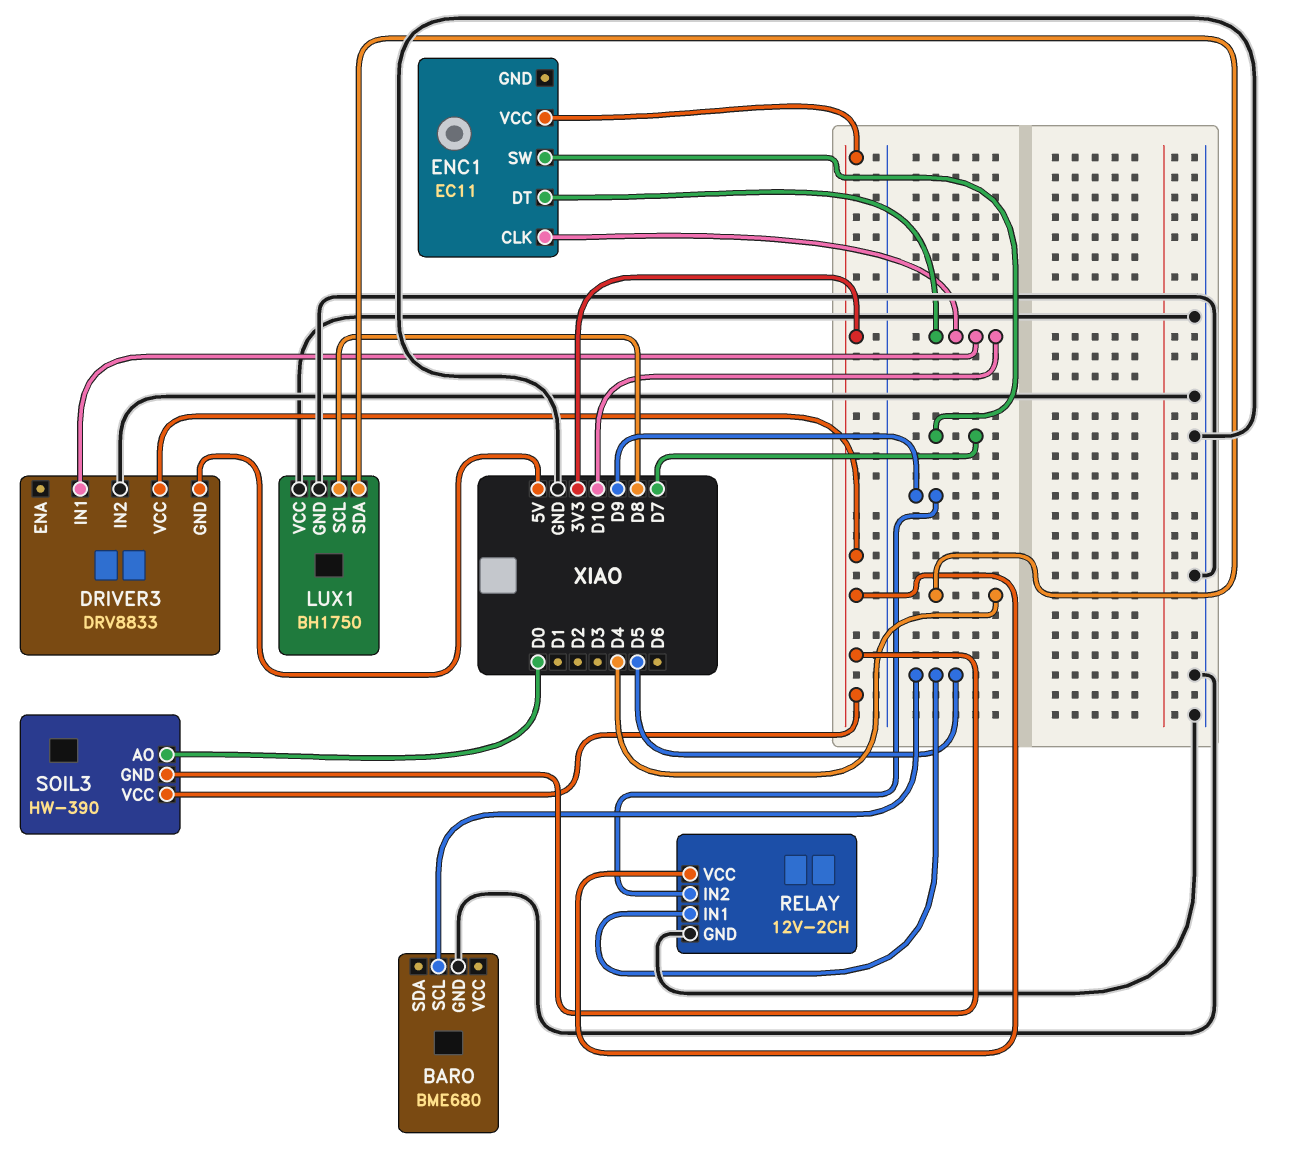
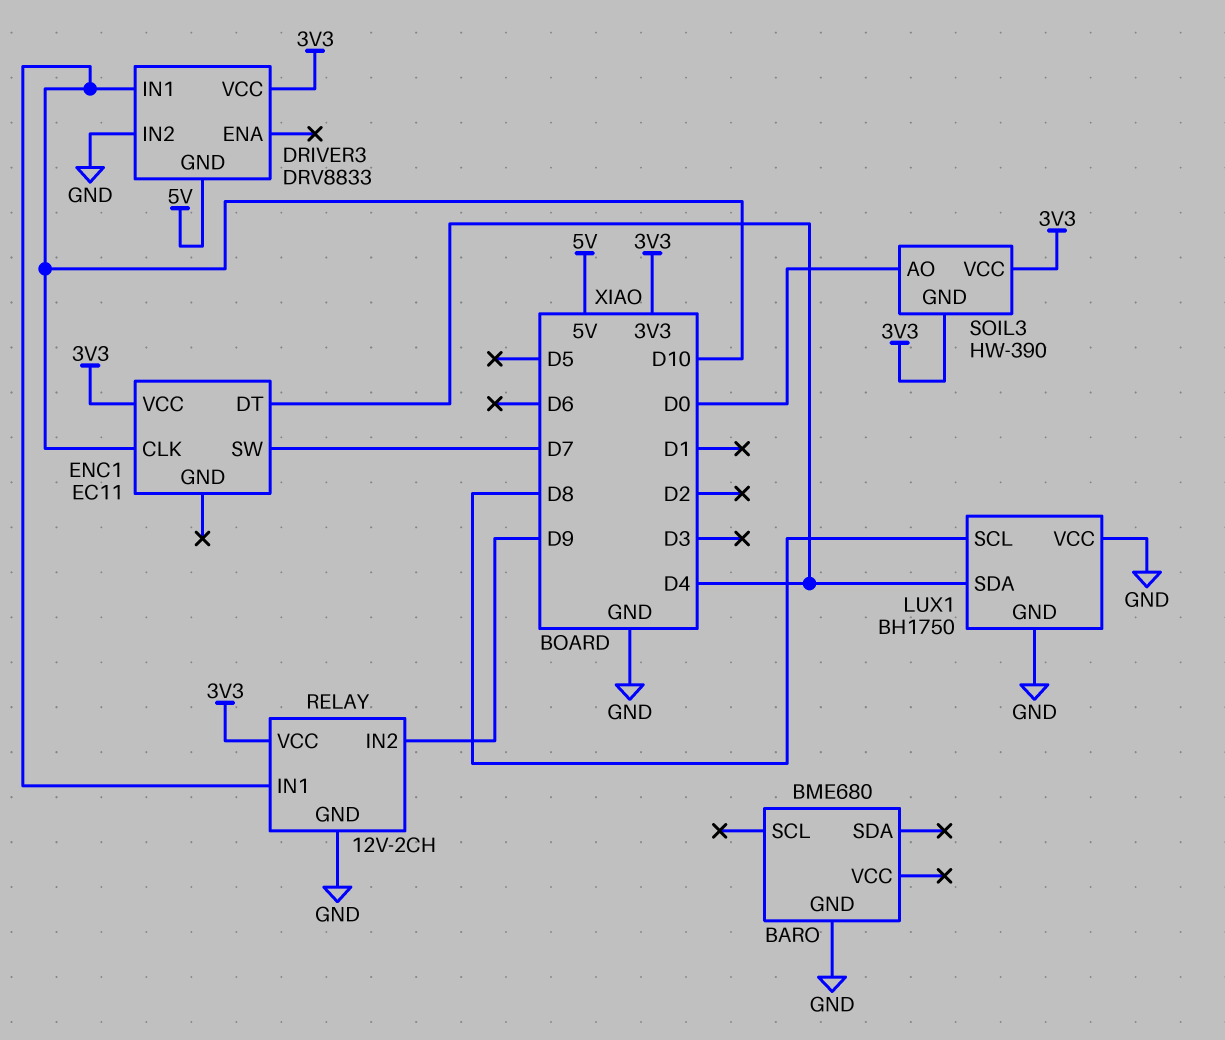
BARO pin SCL: D5 -> none
ENC1 pin DT: D10 -> D4
RELAY pin IN1: D5 -> D10

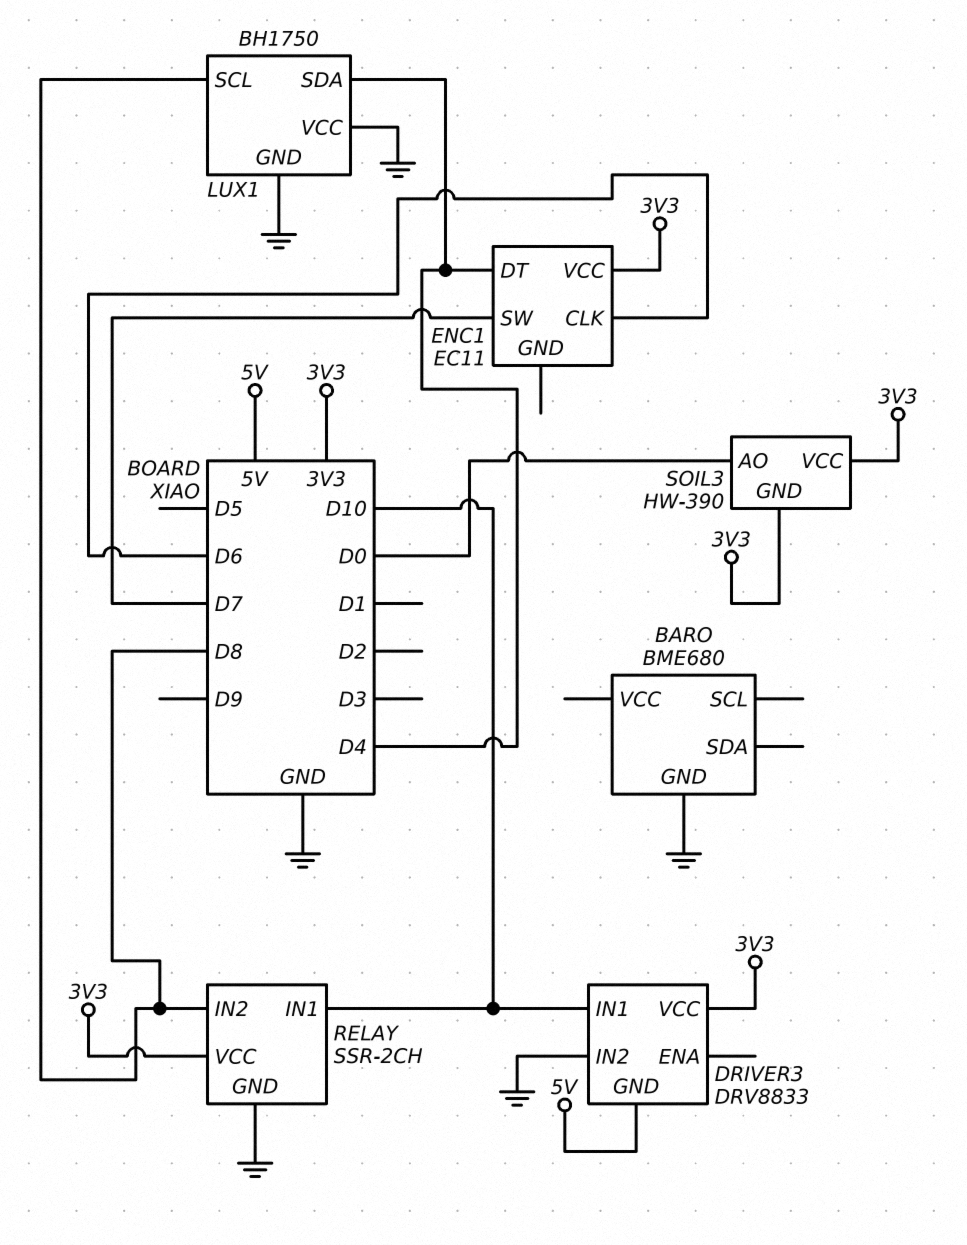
ENC1 pin CLK: D10 -> D6
RELAY: 12V-2CH -> SSR-2CH
RELAY pin IN2: D9 -> D8

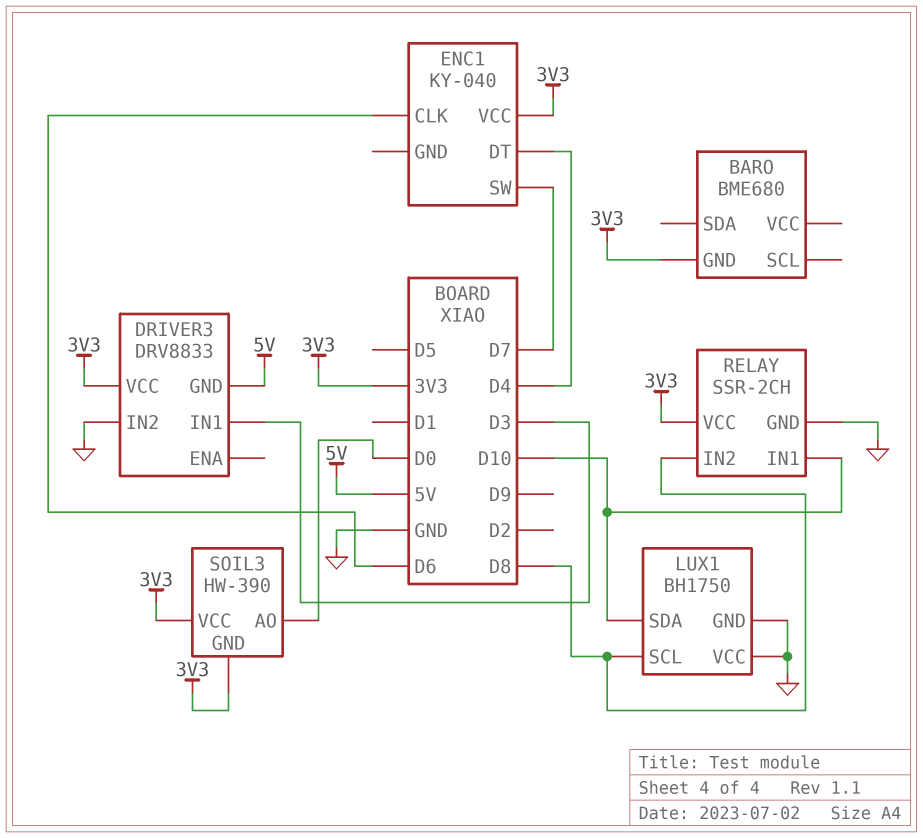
BARO pin GND: GND -> 3V3
DRIVER3 pin IN1: D10 -> D3
ENC1: EC11 -> KY-040
LUX1 pin SDA: D4 -> D10

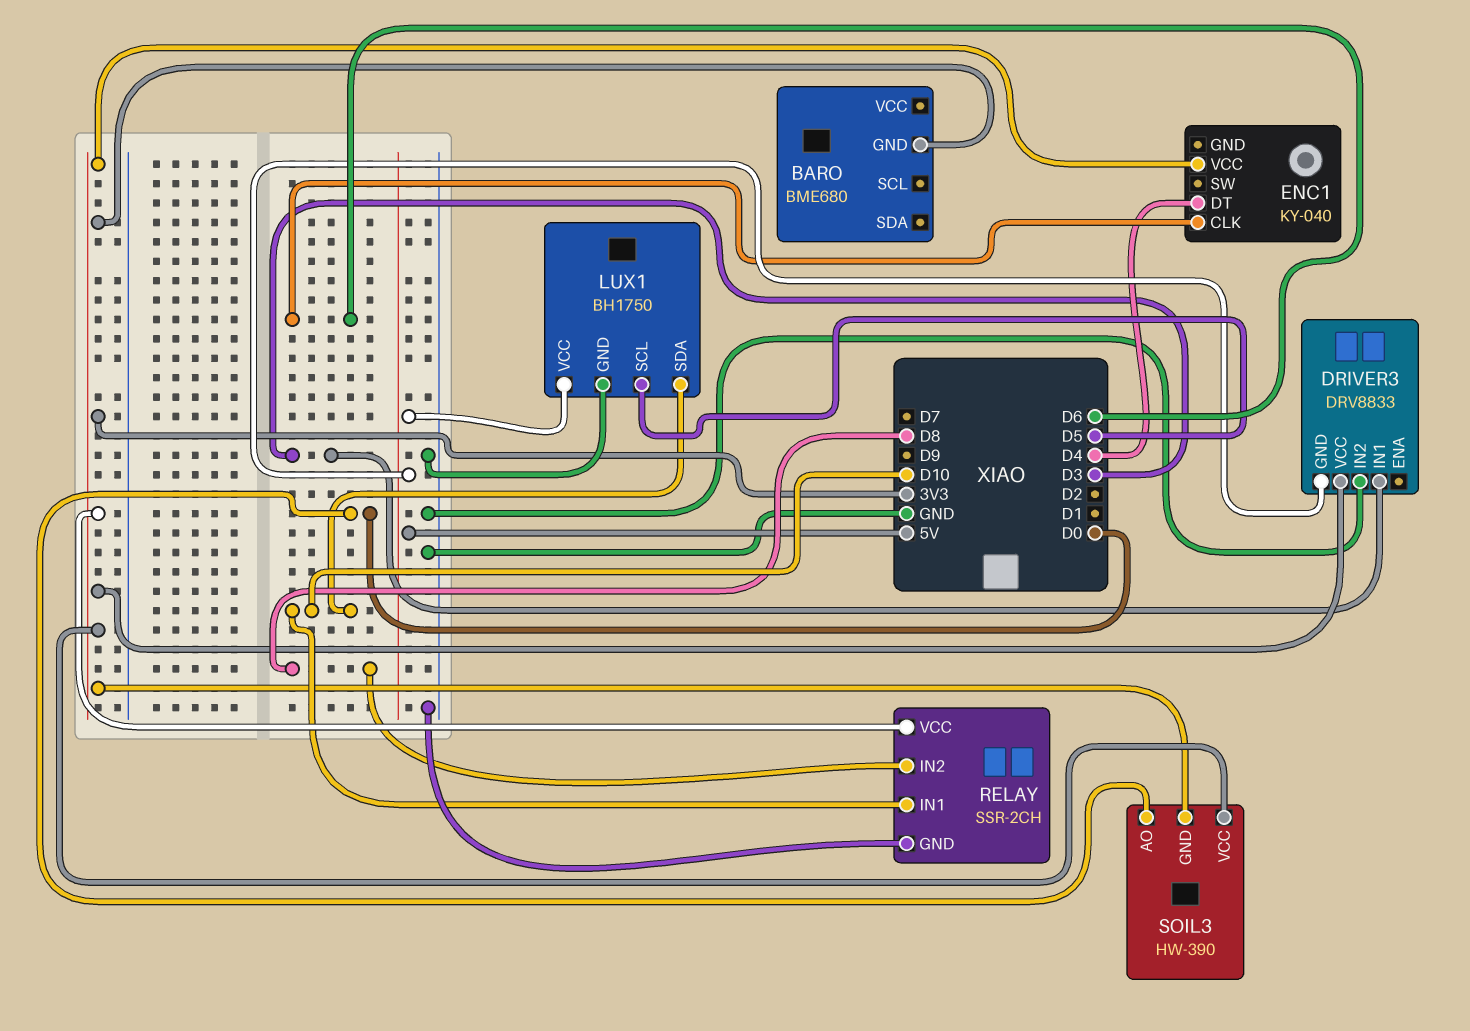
ENC1 pin SW: D7 -> none
LUX1 pin SCL: D8 -> D5
LUX1 pin VCC: GND -> 5V

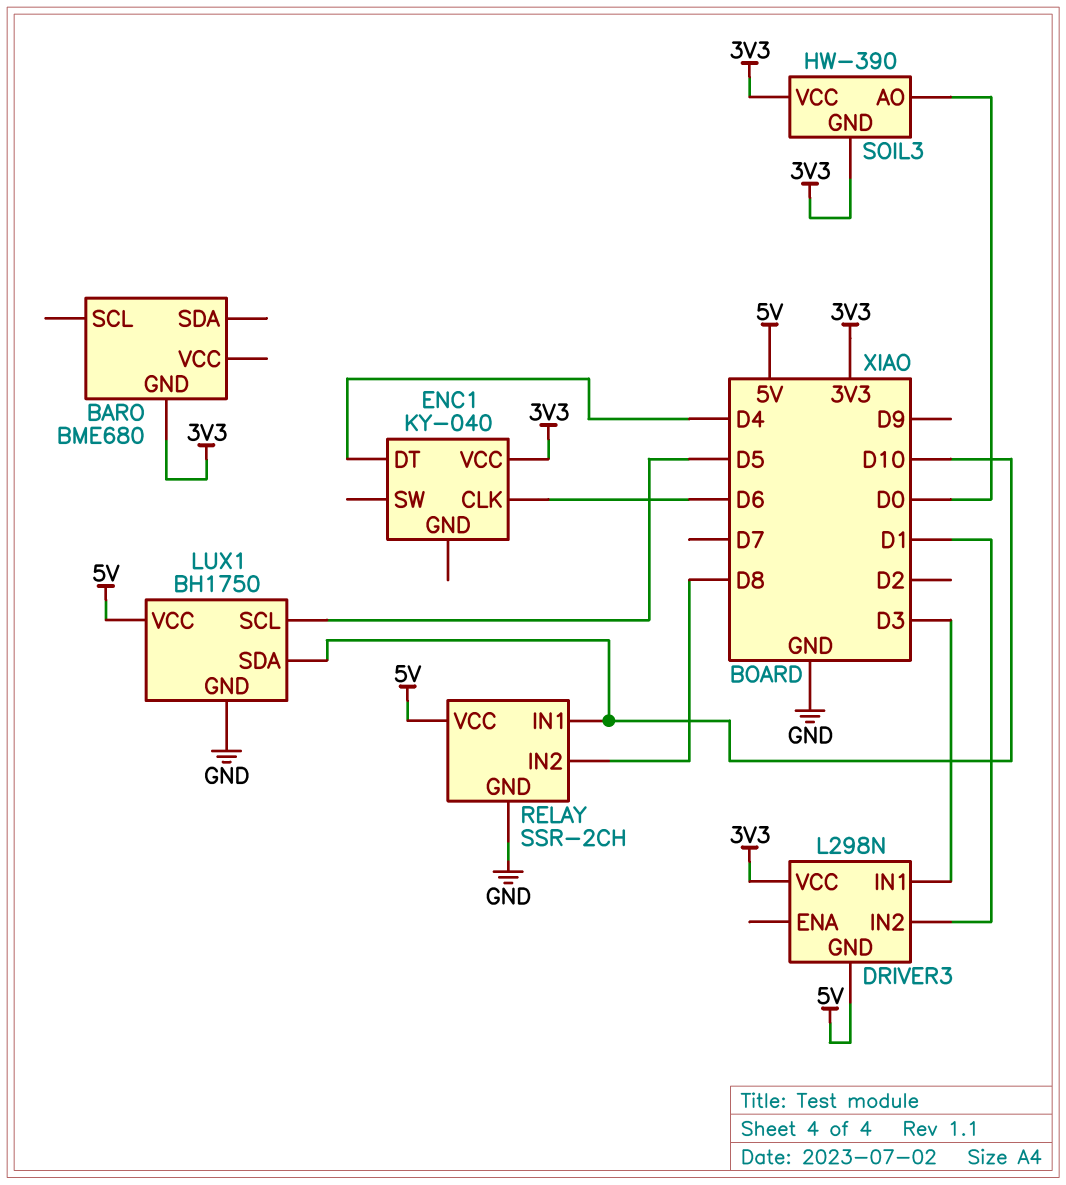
DRIVER3: DRV8833 -> L298N
DRIVER3 pin IN2: GND -> D1
RELAY pin VCC: 3V3 -> 5V

